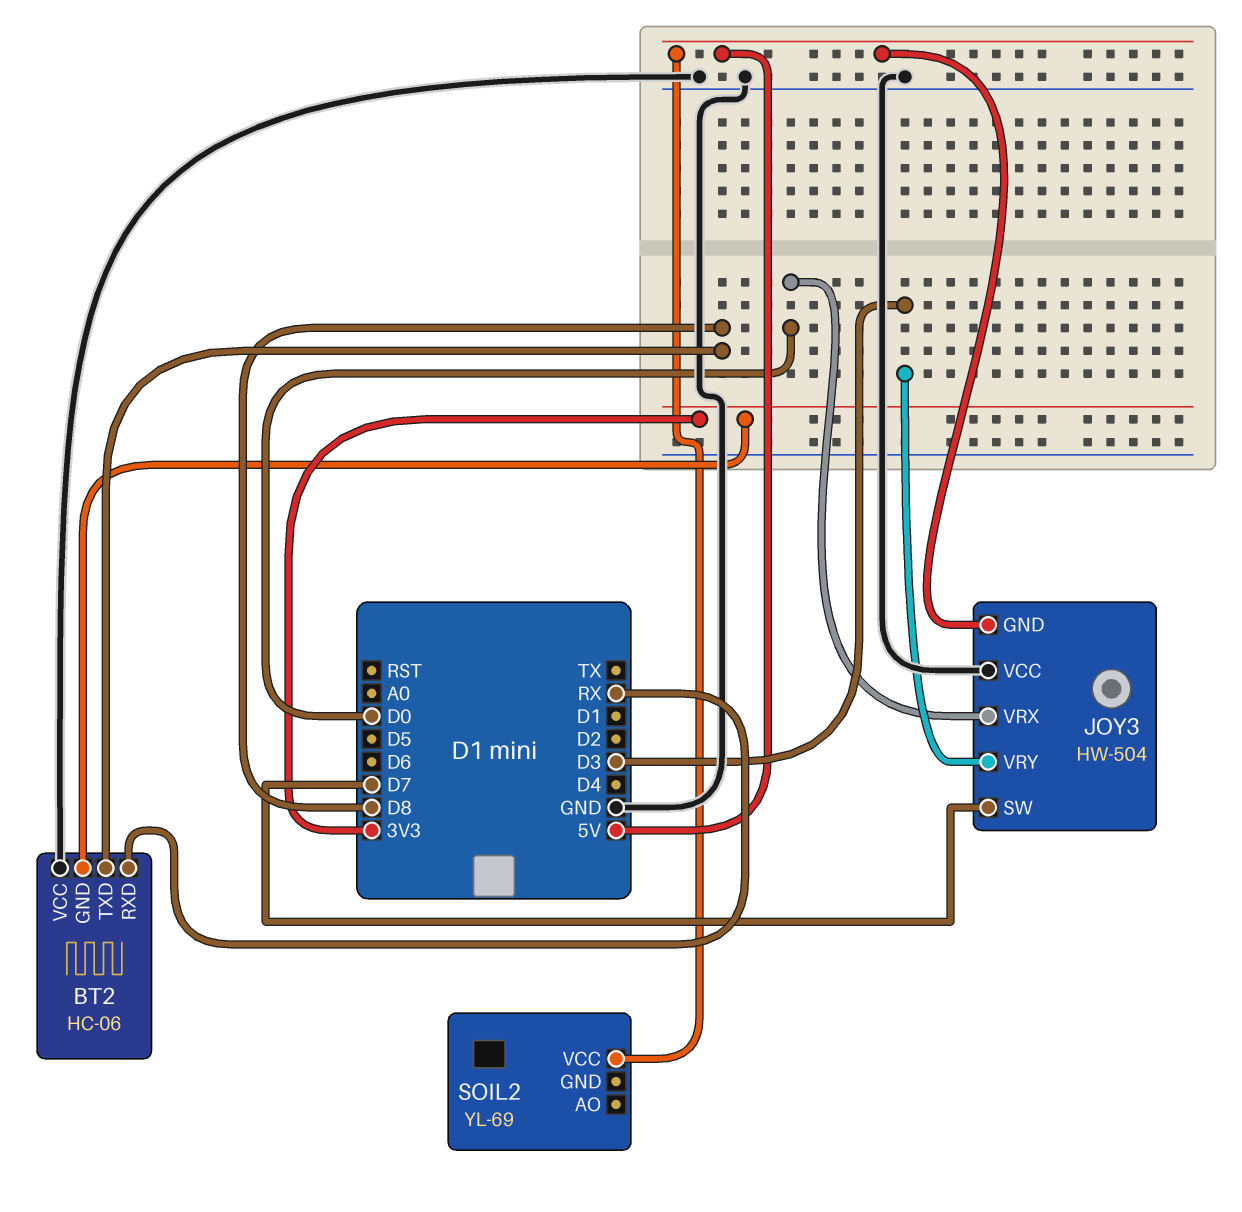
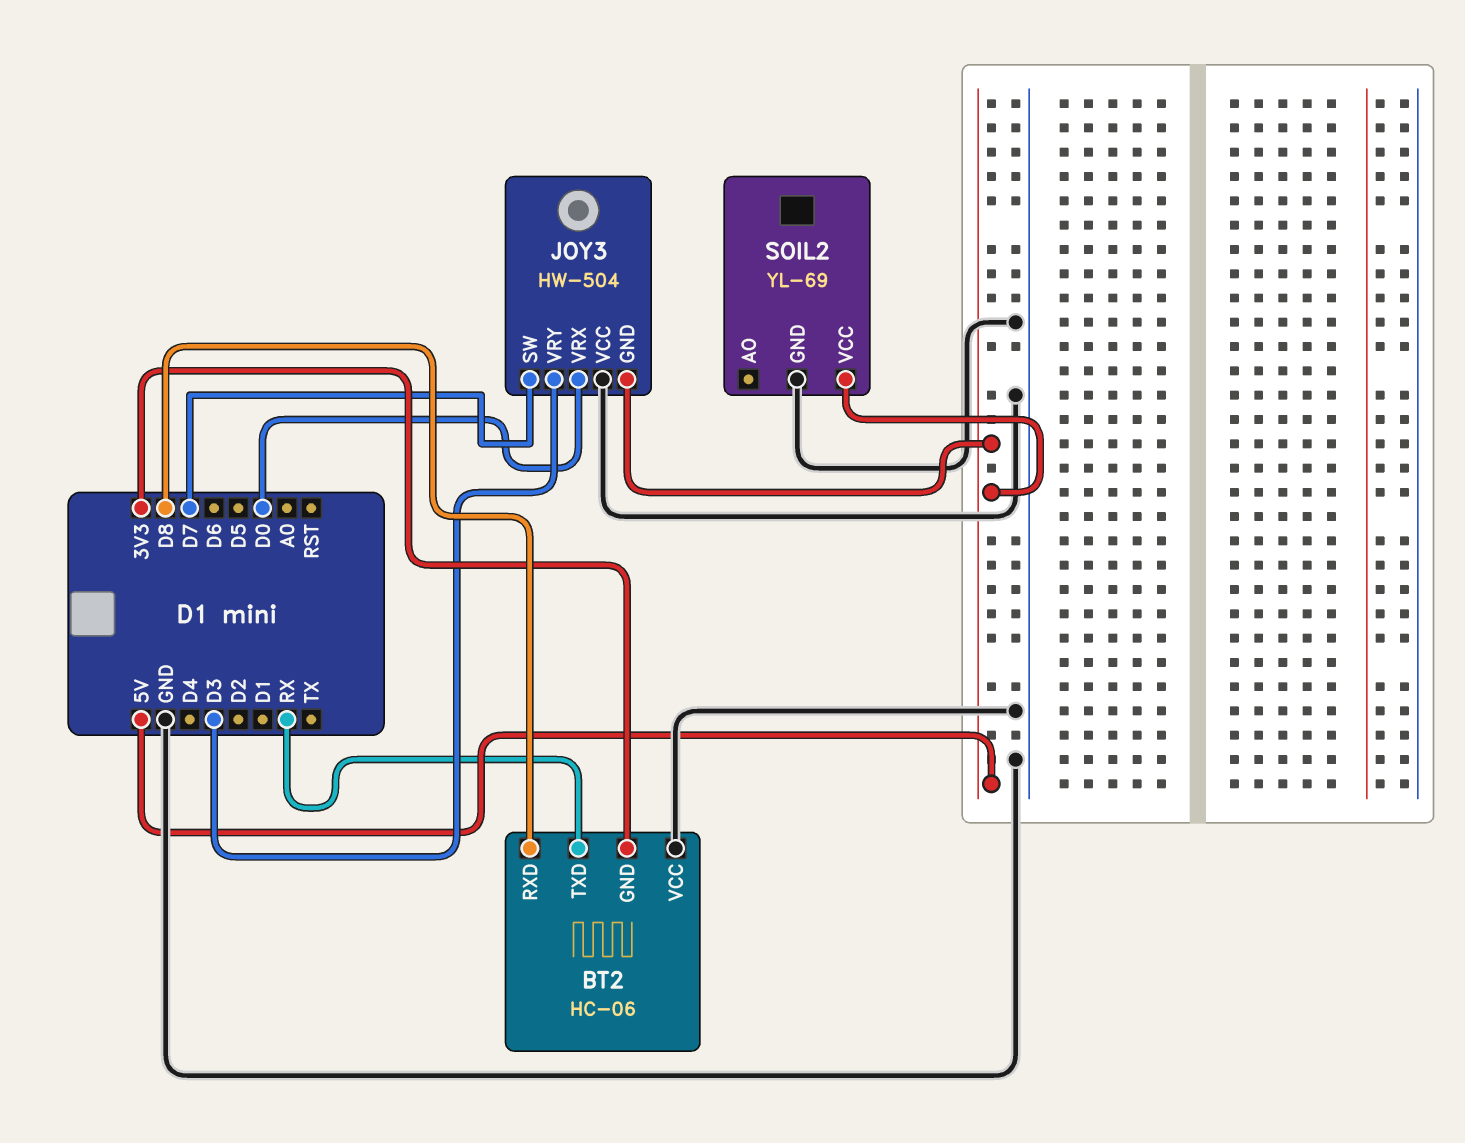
BT2 pin RXD: RX -> D8
BT2 pin TXD: D8 -> RX
SOIL2 pin GND: none -> GND

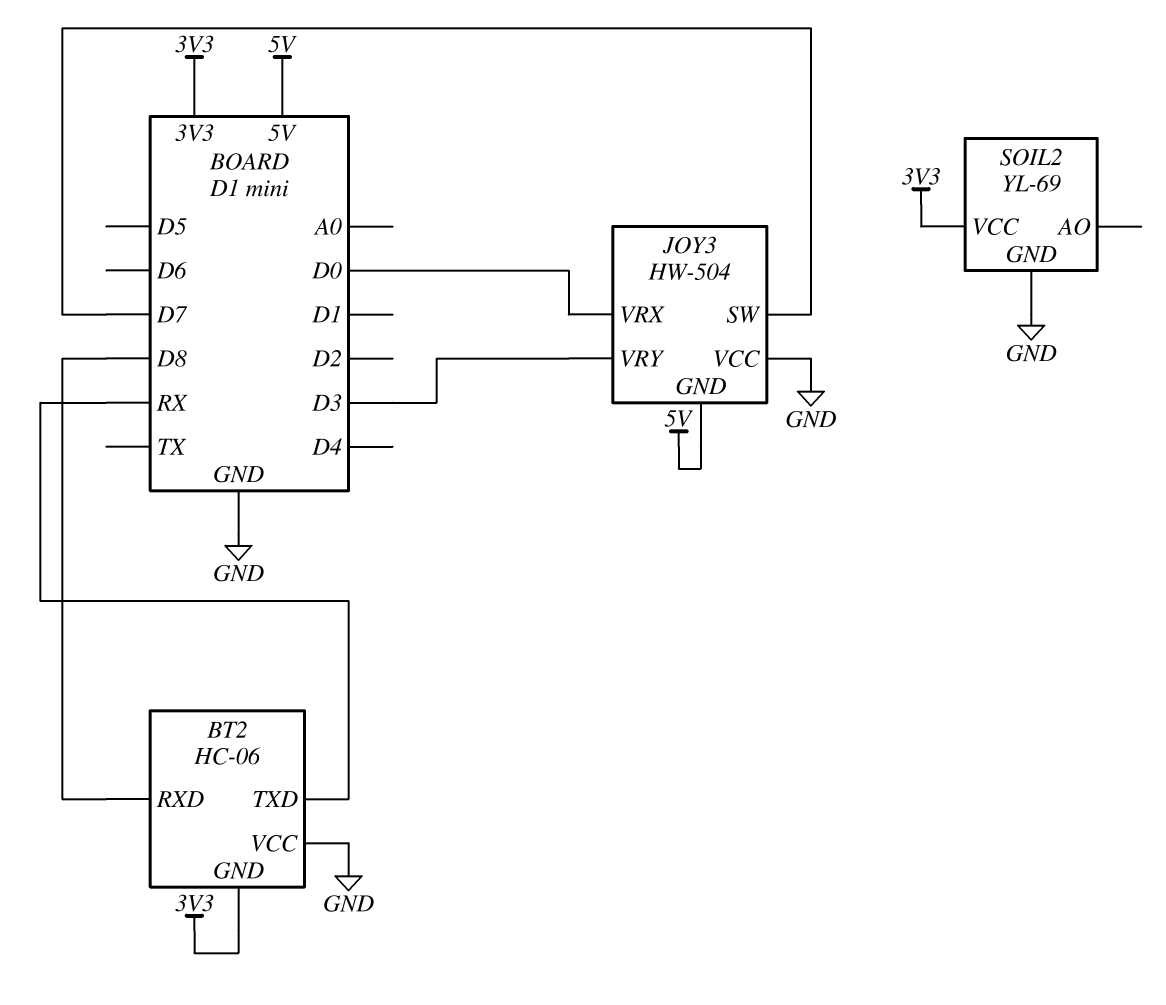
SOIL2 pin VCC: 5V -> 3V3

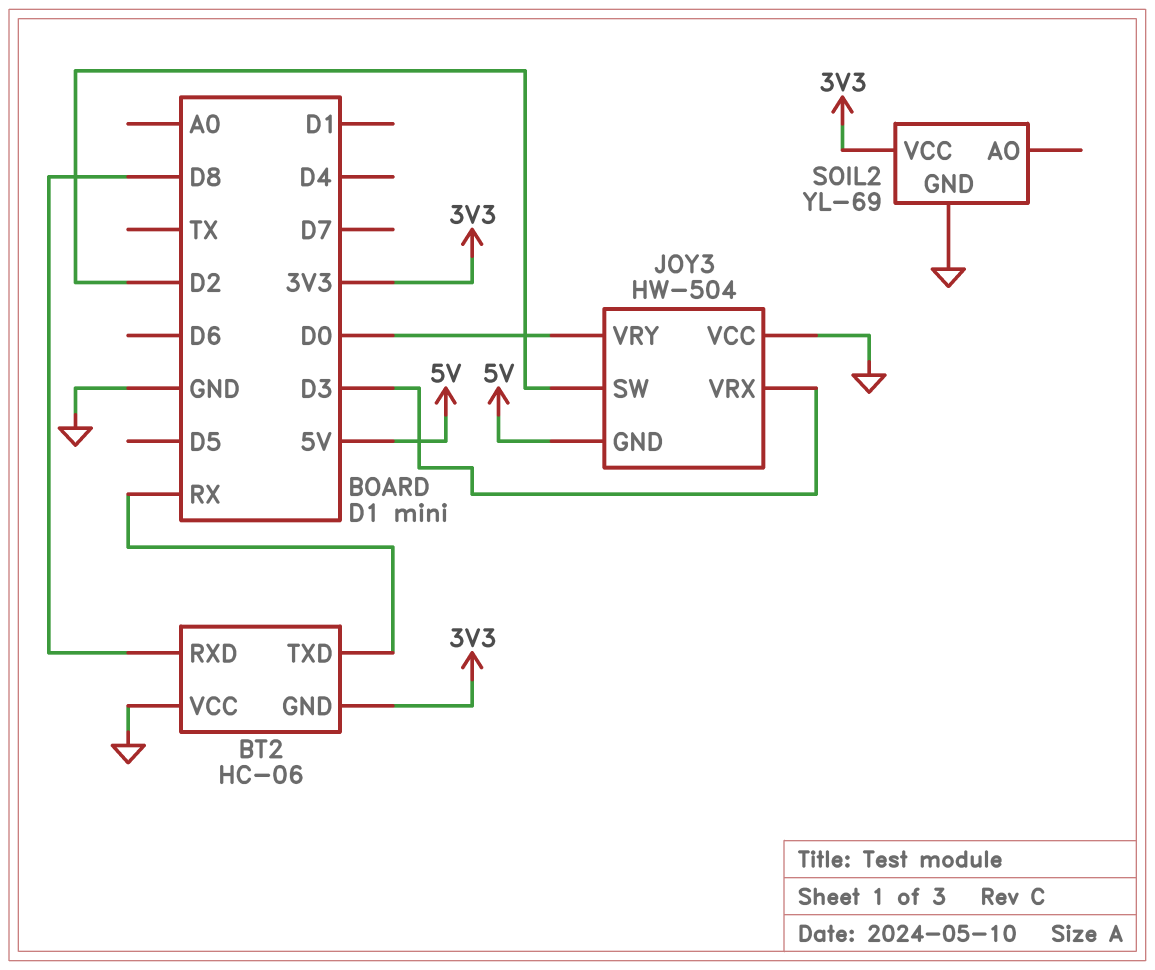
JOY3 pin SW: D7 -> D2
JOY3 pin VRX: D0 -> D3
JOY3 pin VRY: D3 -> D0

